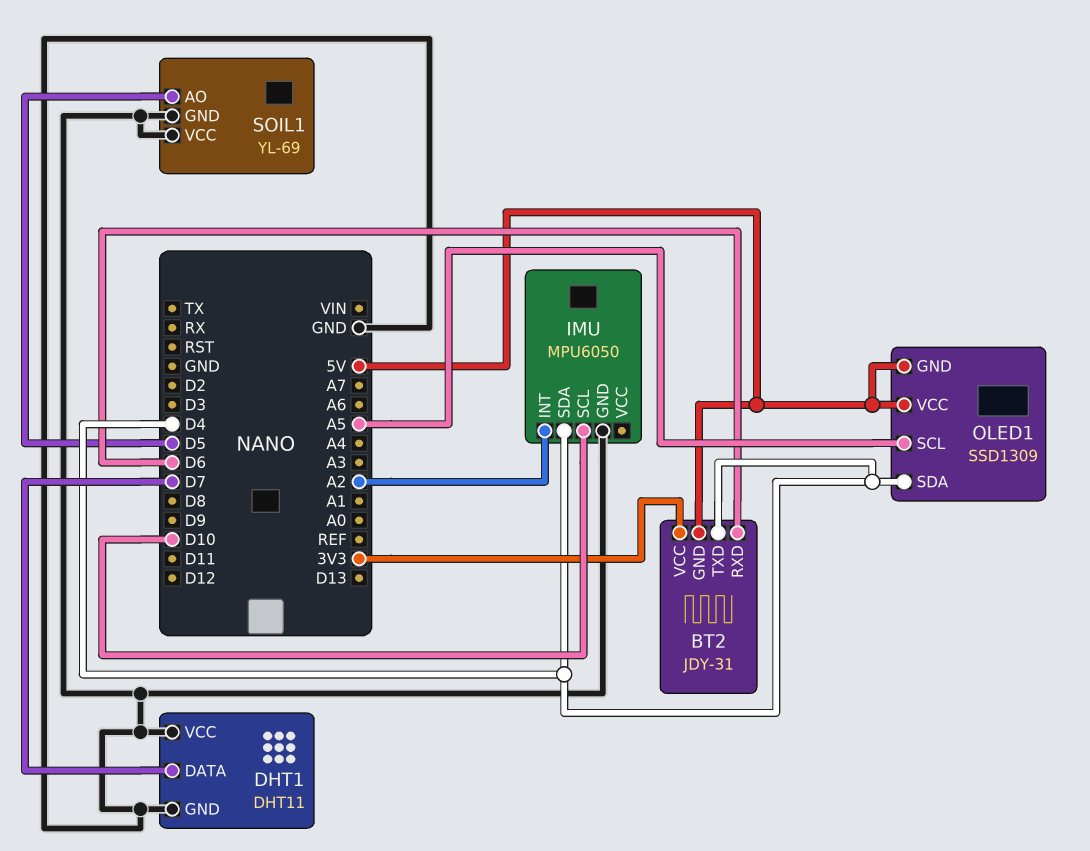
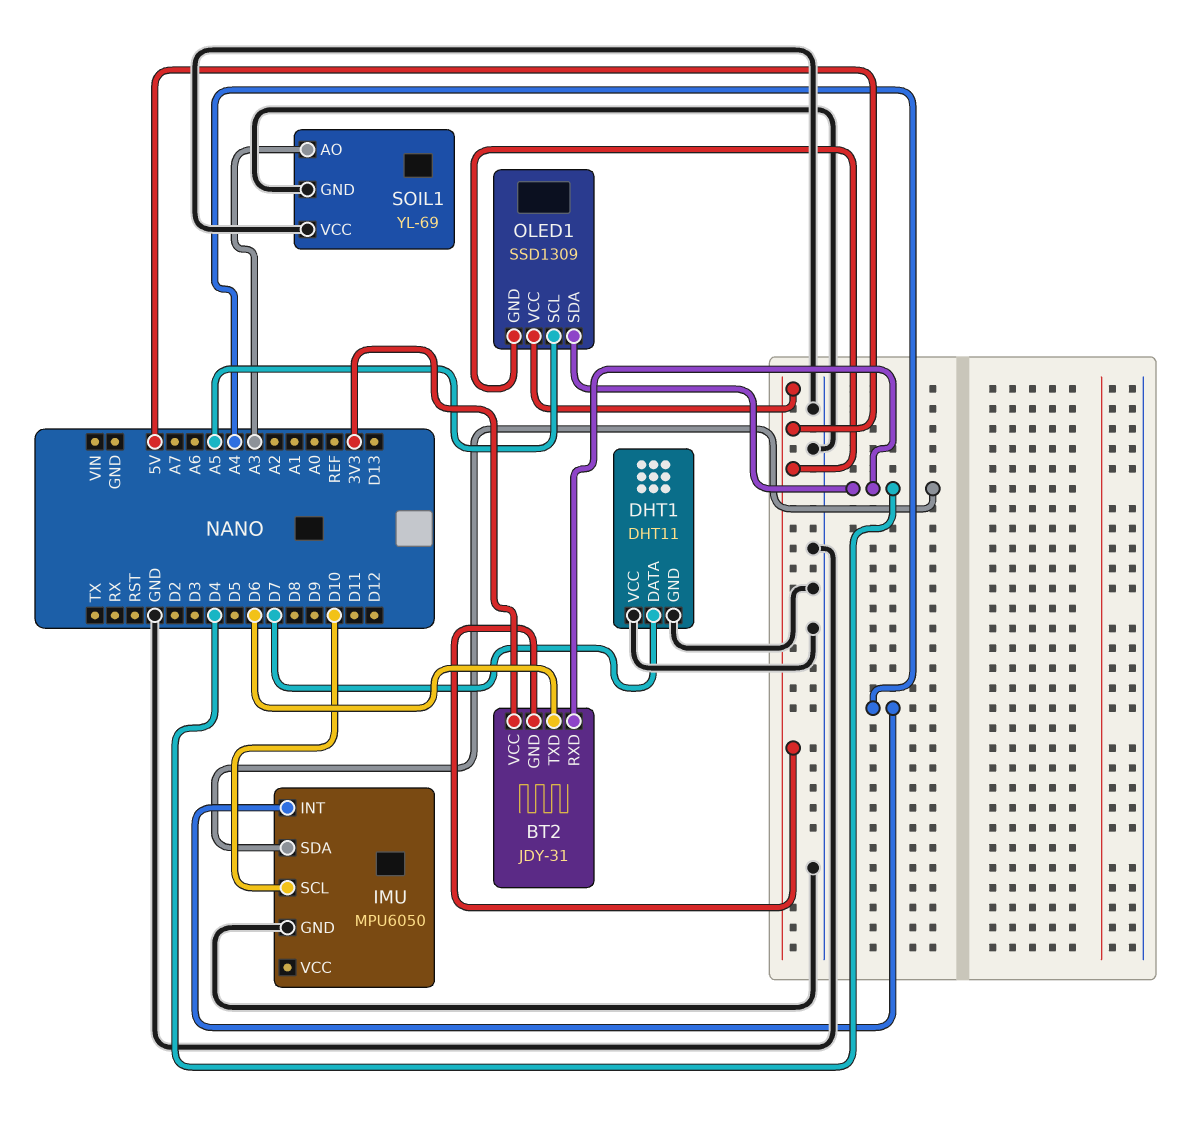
BT2 pin RXD: D6 -> D4
BT2 pin TXD: D4 -> D6
IMU pin INT: A2 -> A4
SOIL1 pin AO: D5 -> A3

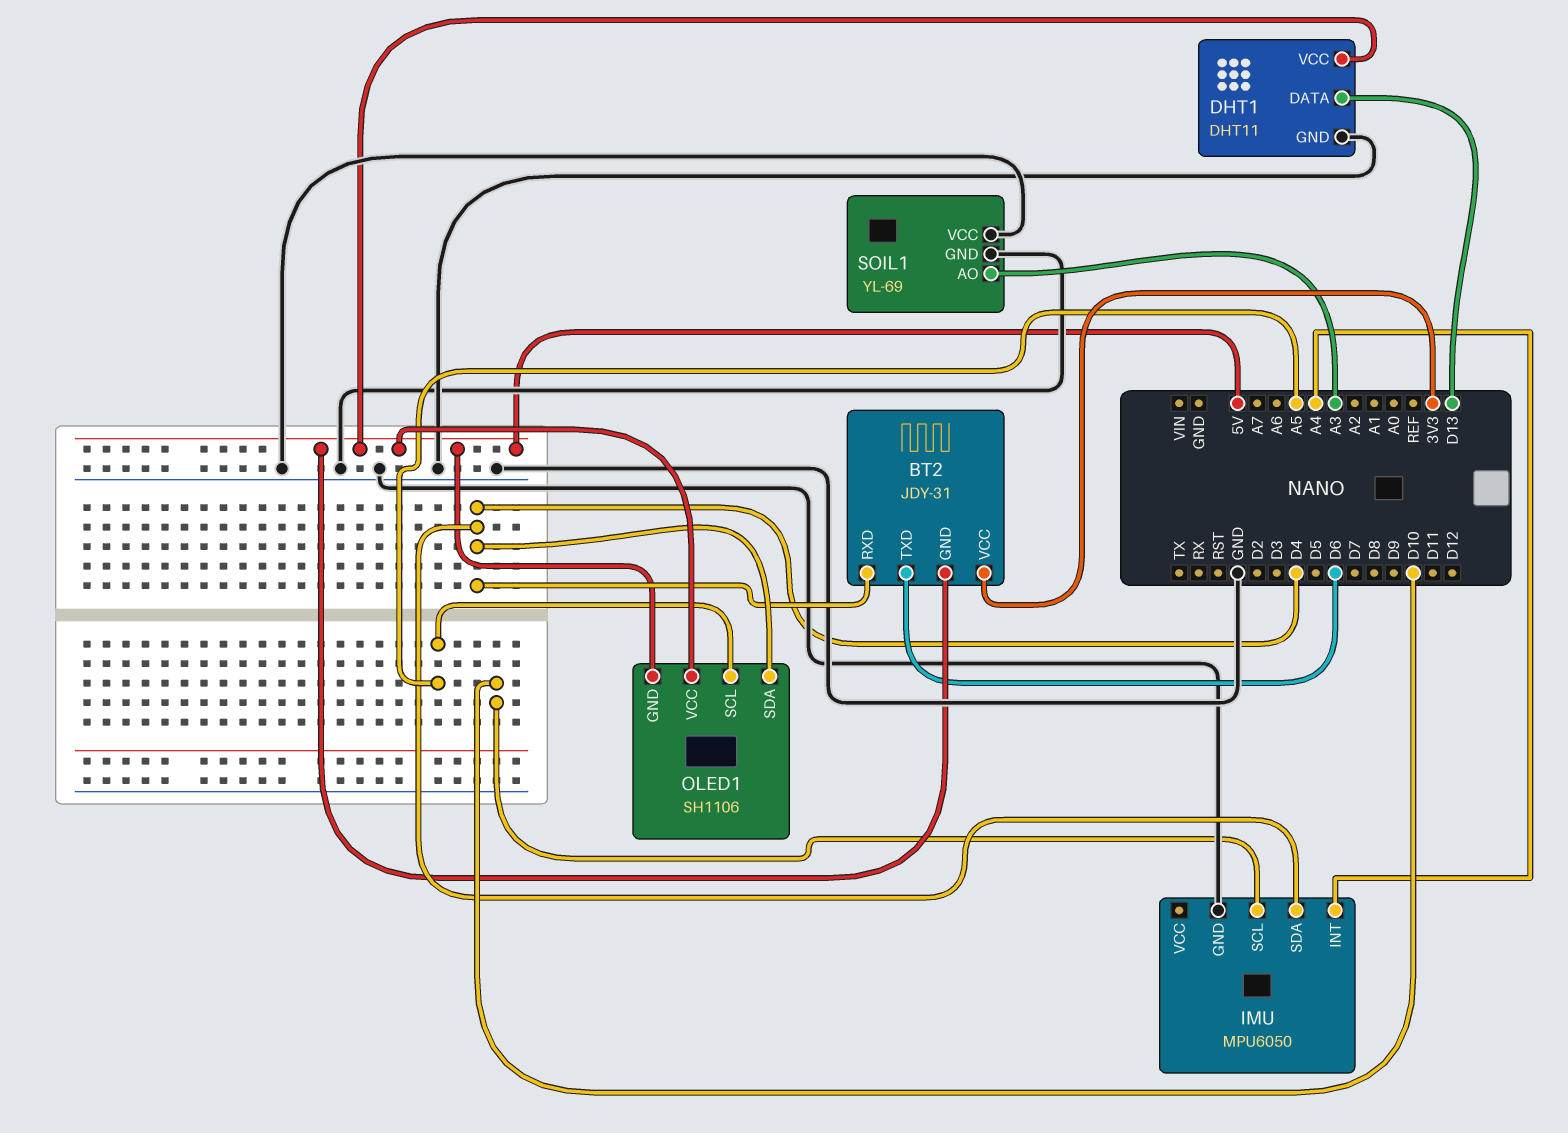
DHT1 pin DATA: D7 -> D13
DHT1 pin VCC: GND -> 5V
OLED1: SSD1309 -> SH1106

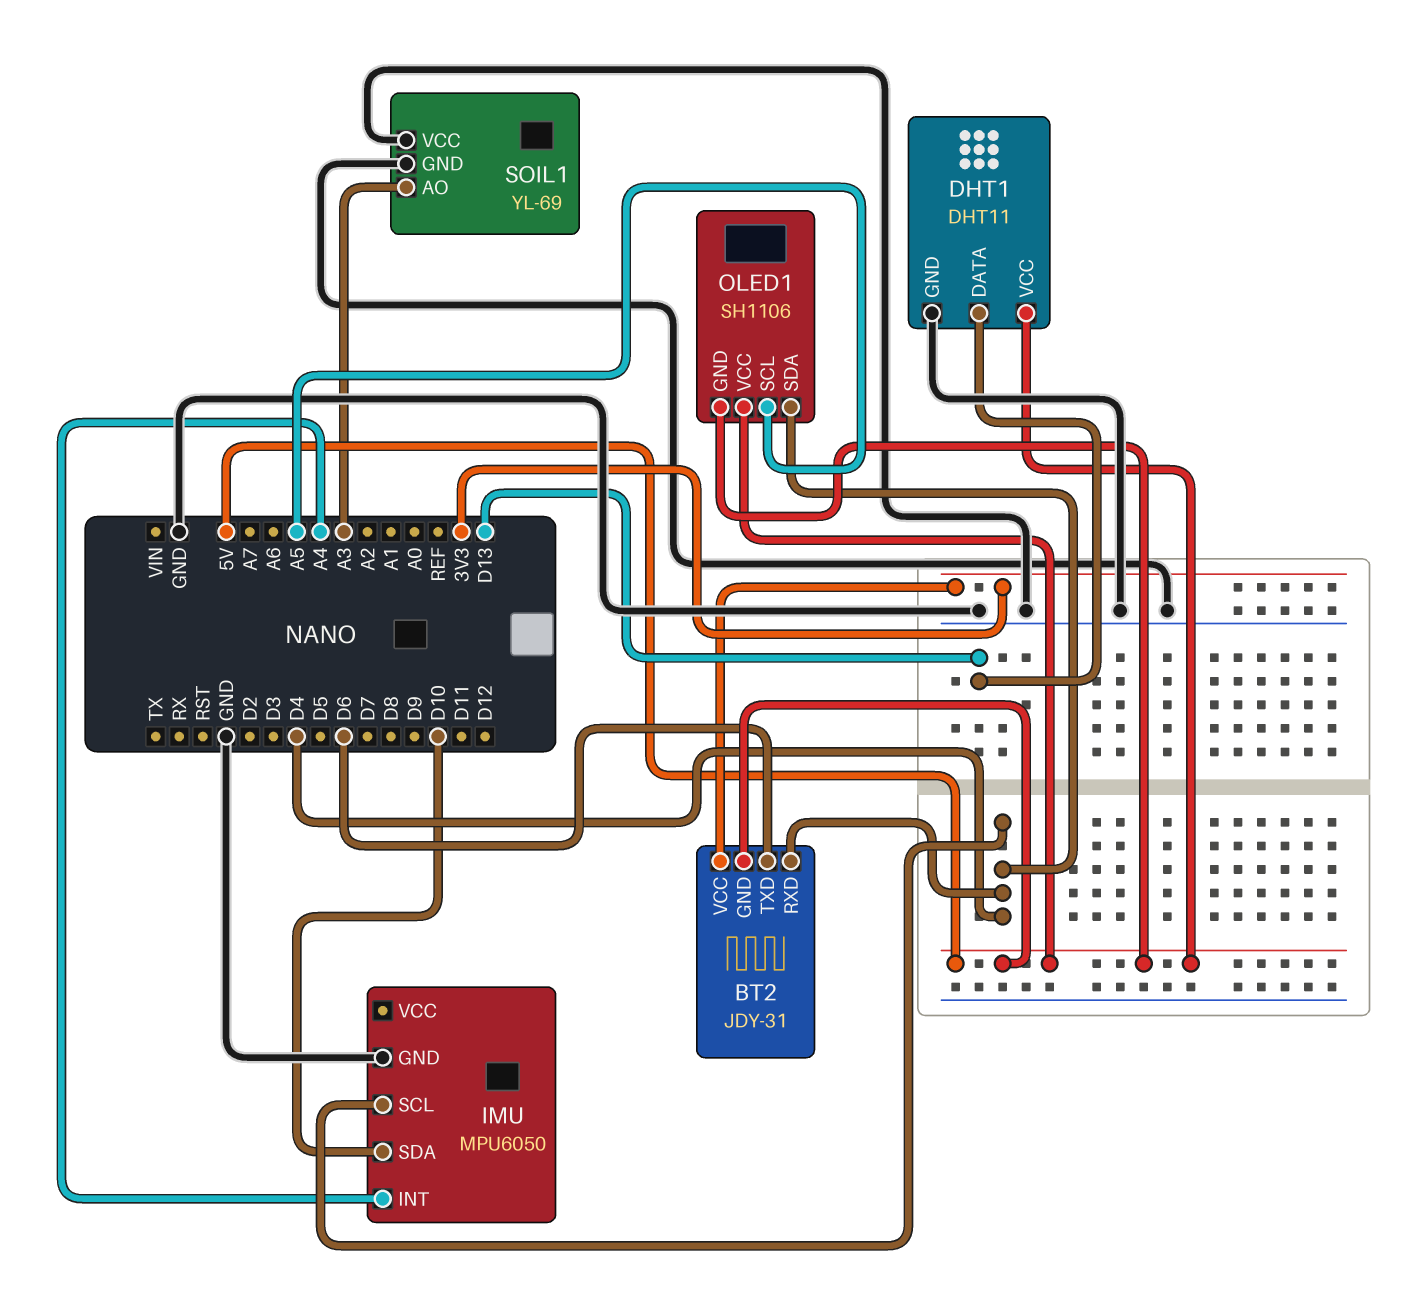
IMU pin SCL: D10 -> D4
IMU pin SDA: D4 -> D10

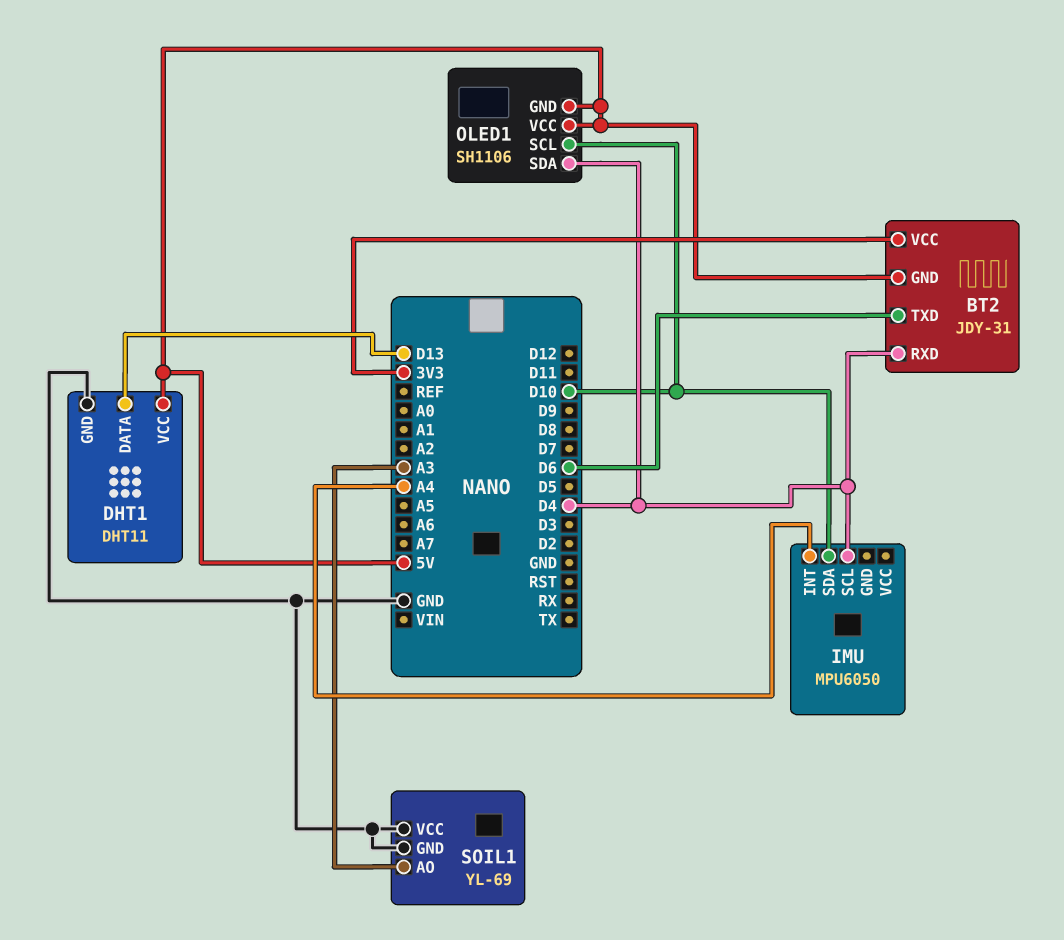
IMU pin GND: GND -> none
OLED1 pin SCL: A5 -> D10

